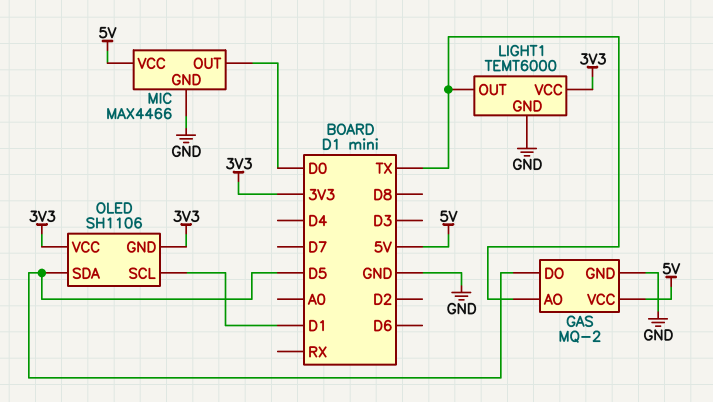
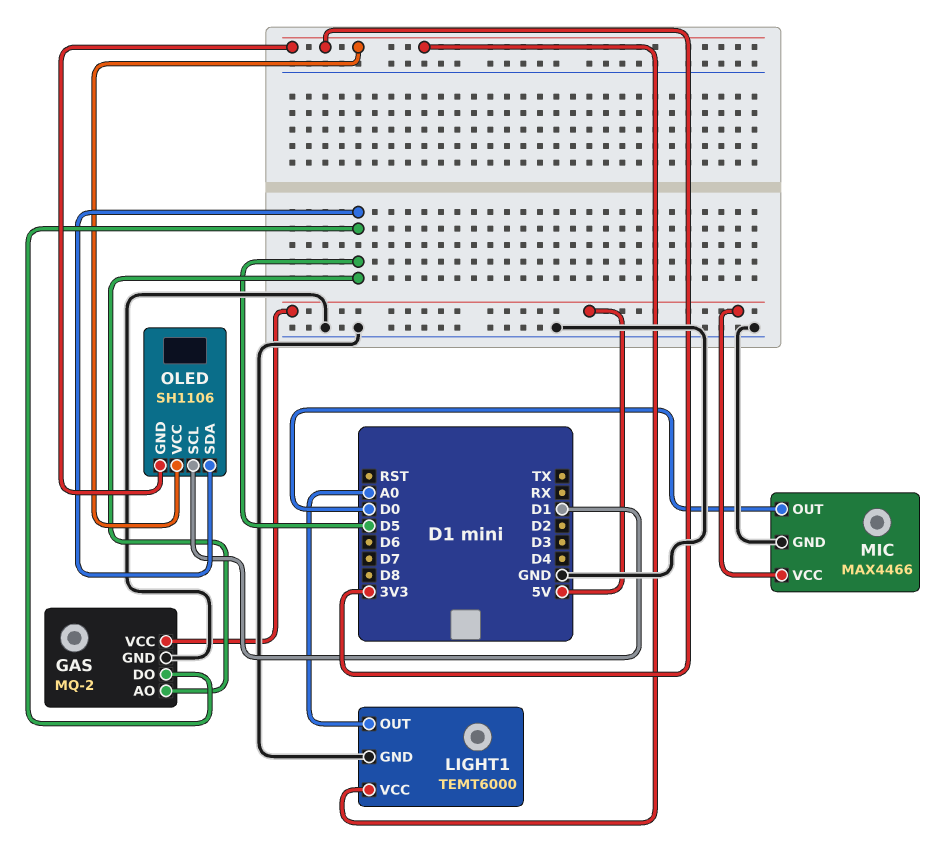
GAS pin AO: TX -> D5
LIGHT1 pin OUT: TX -> A0

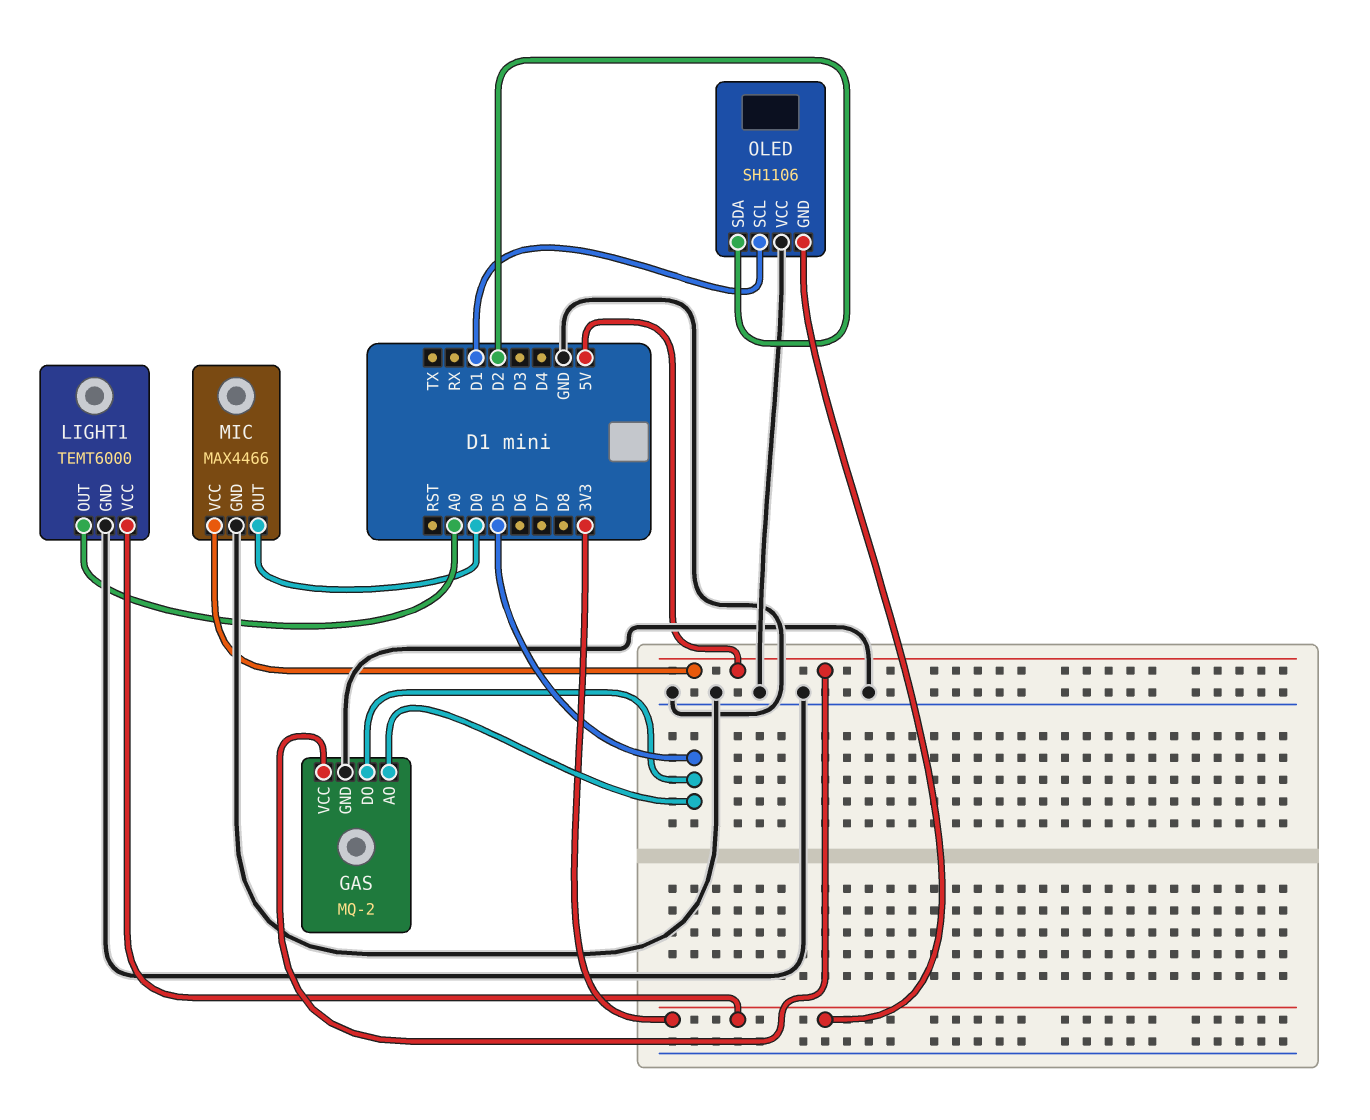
OLED pin SDA: D5 -> D2
OLED pin VCC: 3V3 -> GND

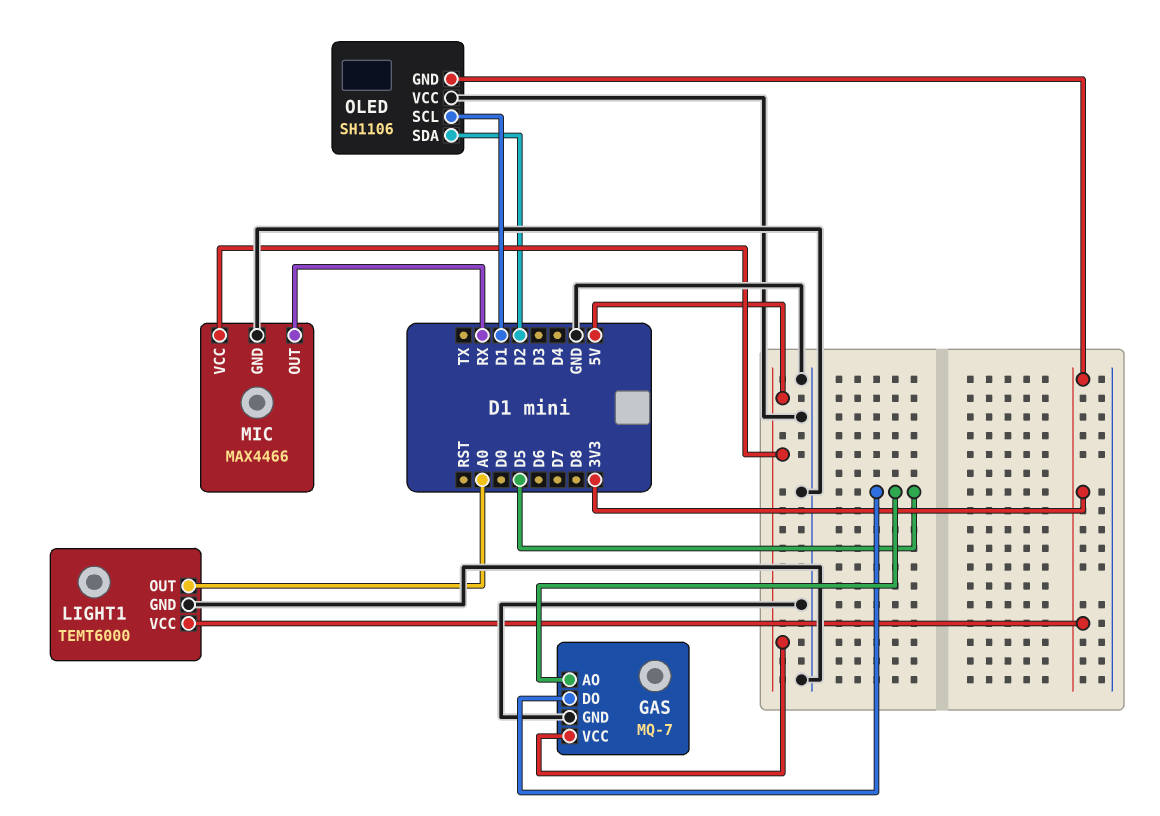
GAS: MQ-2 -> MQ-7
MIC pin OUT: D0 -> RX

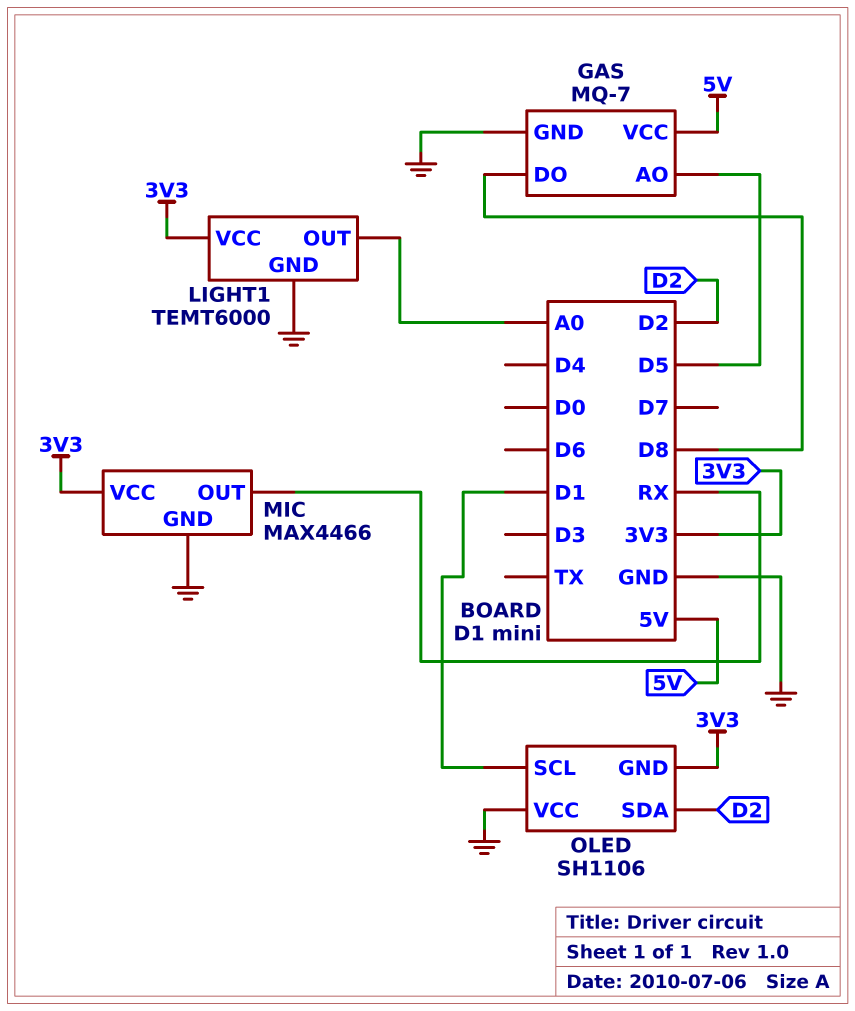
GAS pin DO: D5 -> D8
MIC pin VCC: 5V -> 3V3

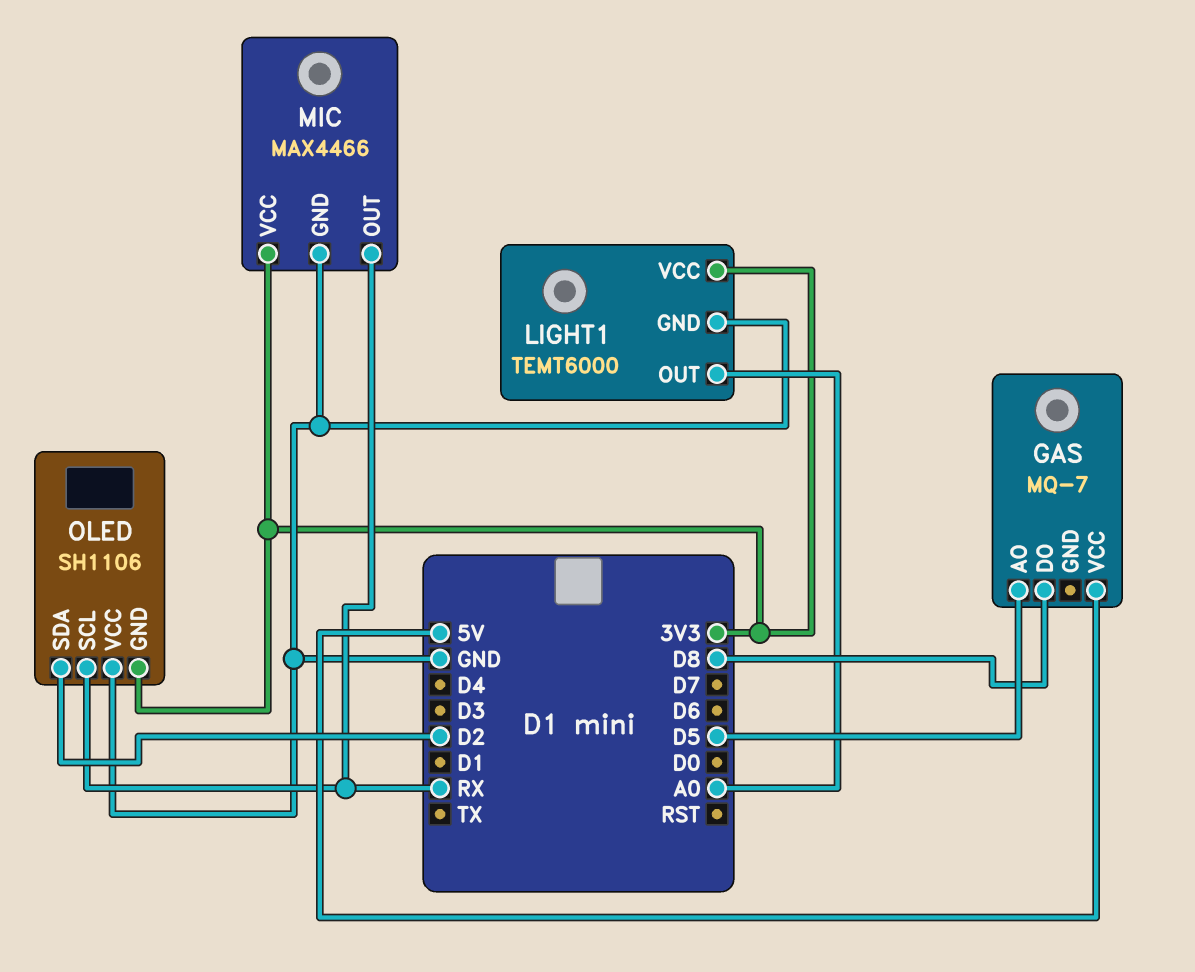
GAS pin GND: GND -> none
OLED pin SCL: D1 -> RX

